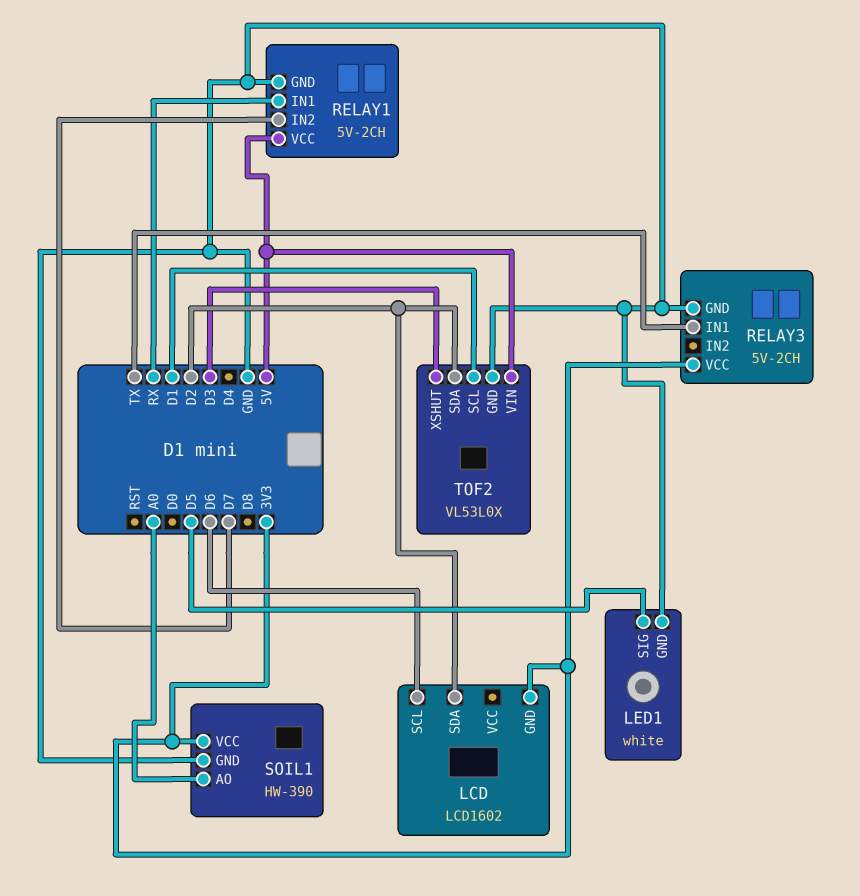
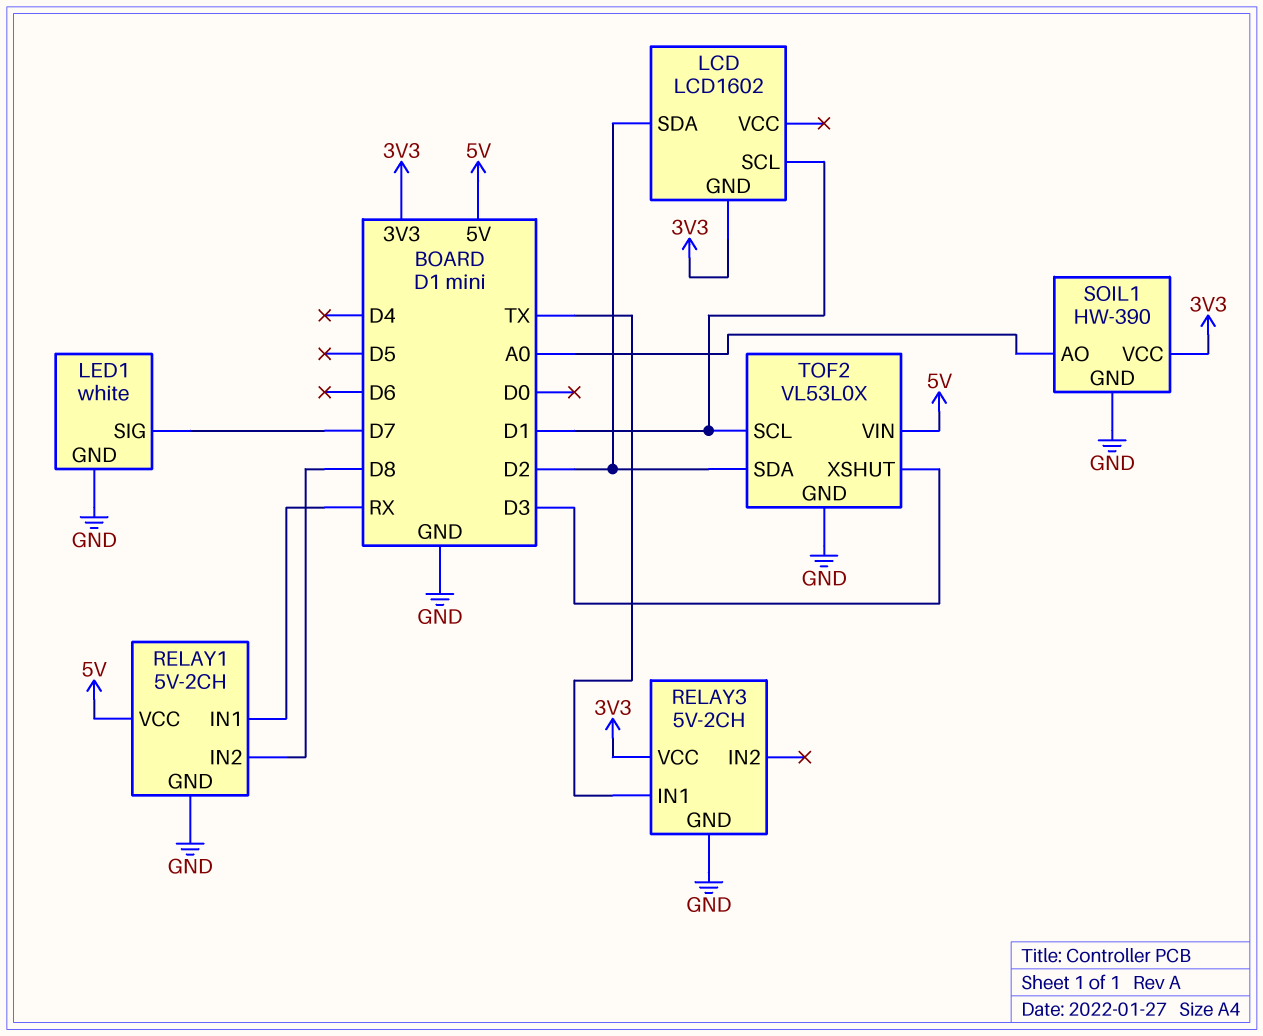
LCD pin SCL: D6 -> D1
LED1 pin SIG: D5 -> D7
RELAY1 pin IN2: D7 -> D8

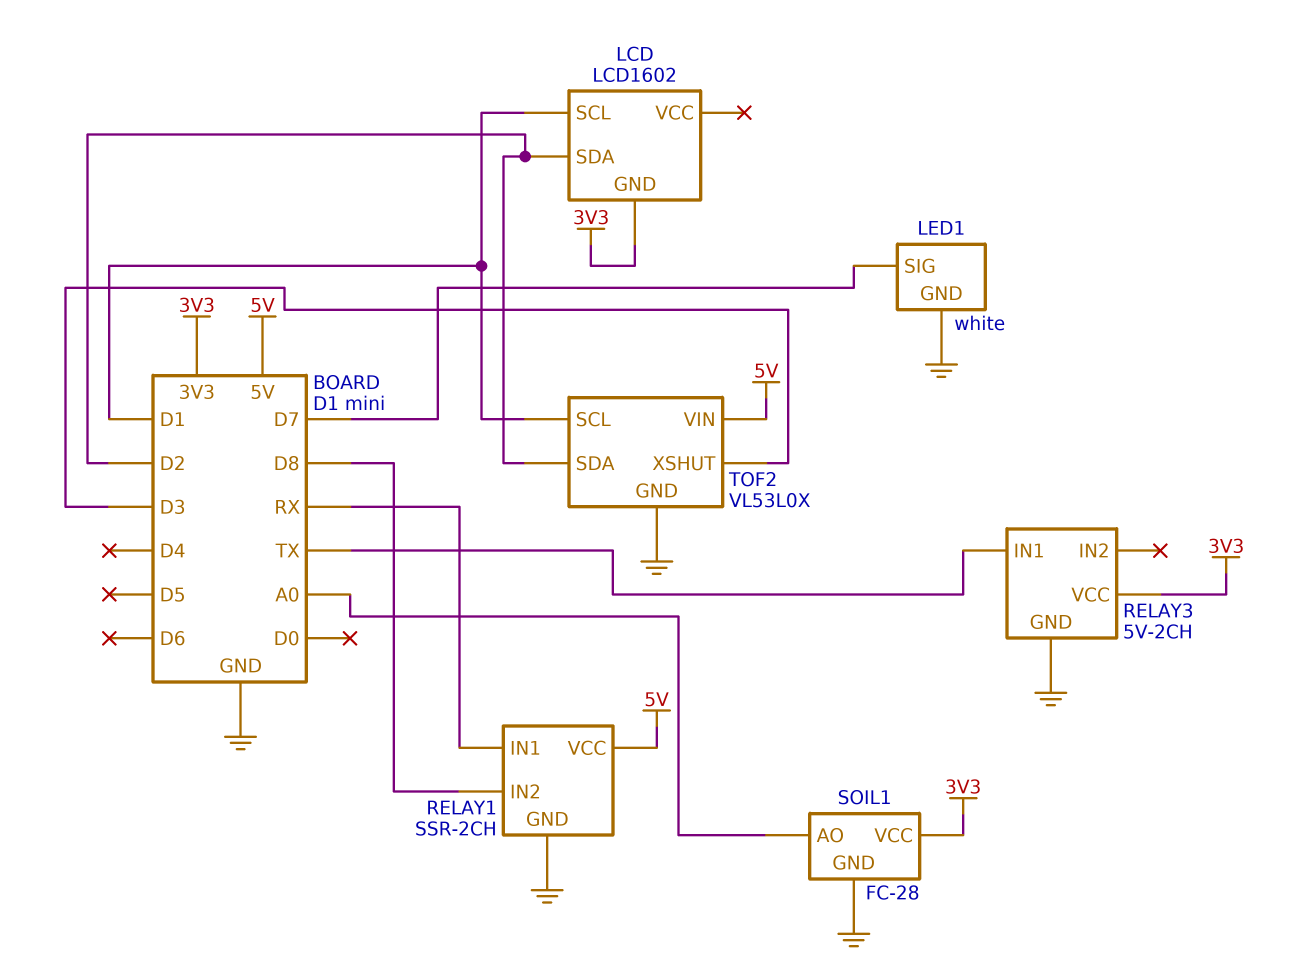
RELAY1: 5V-2CH -> SSR-2CH
SOIL1: HW-390 -> FC-28

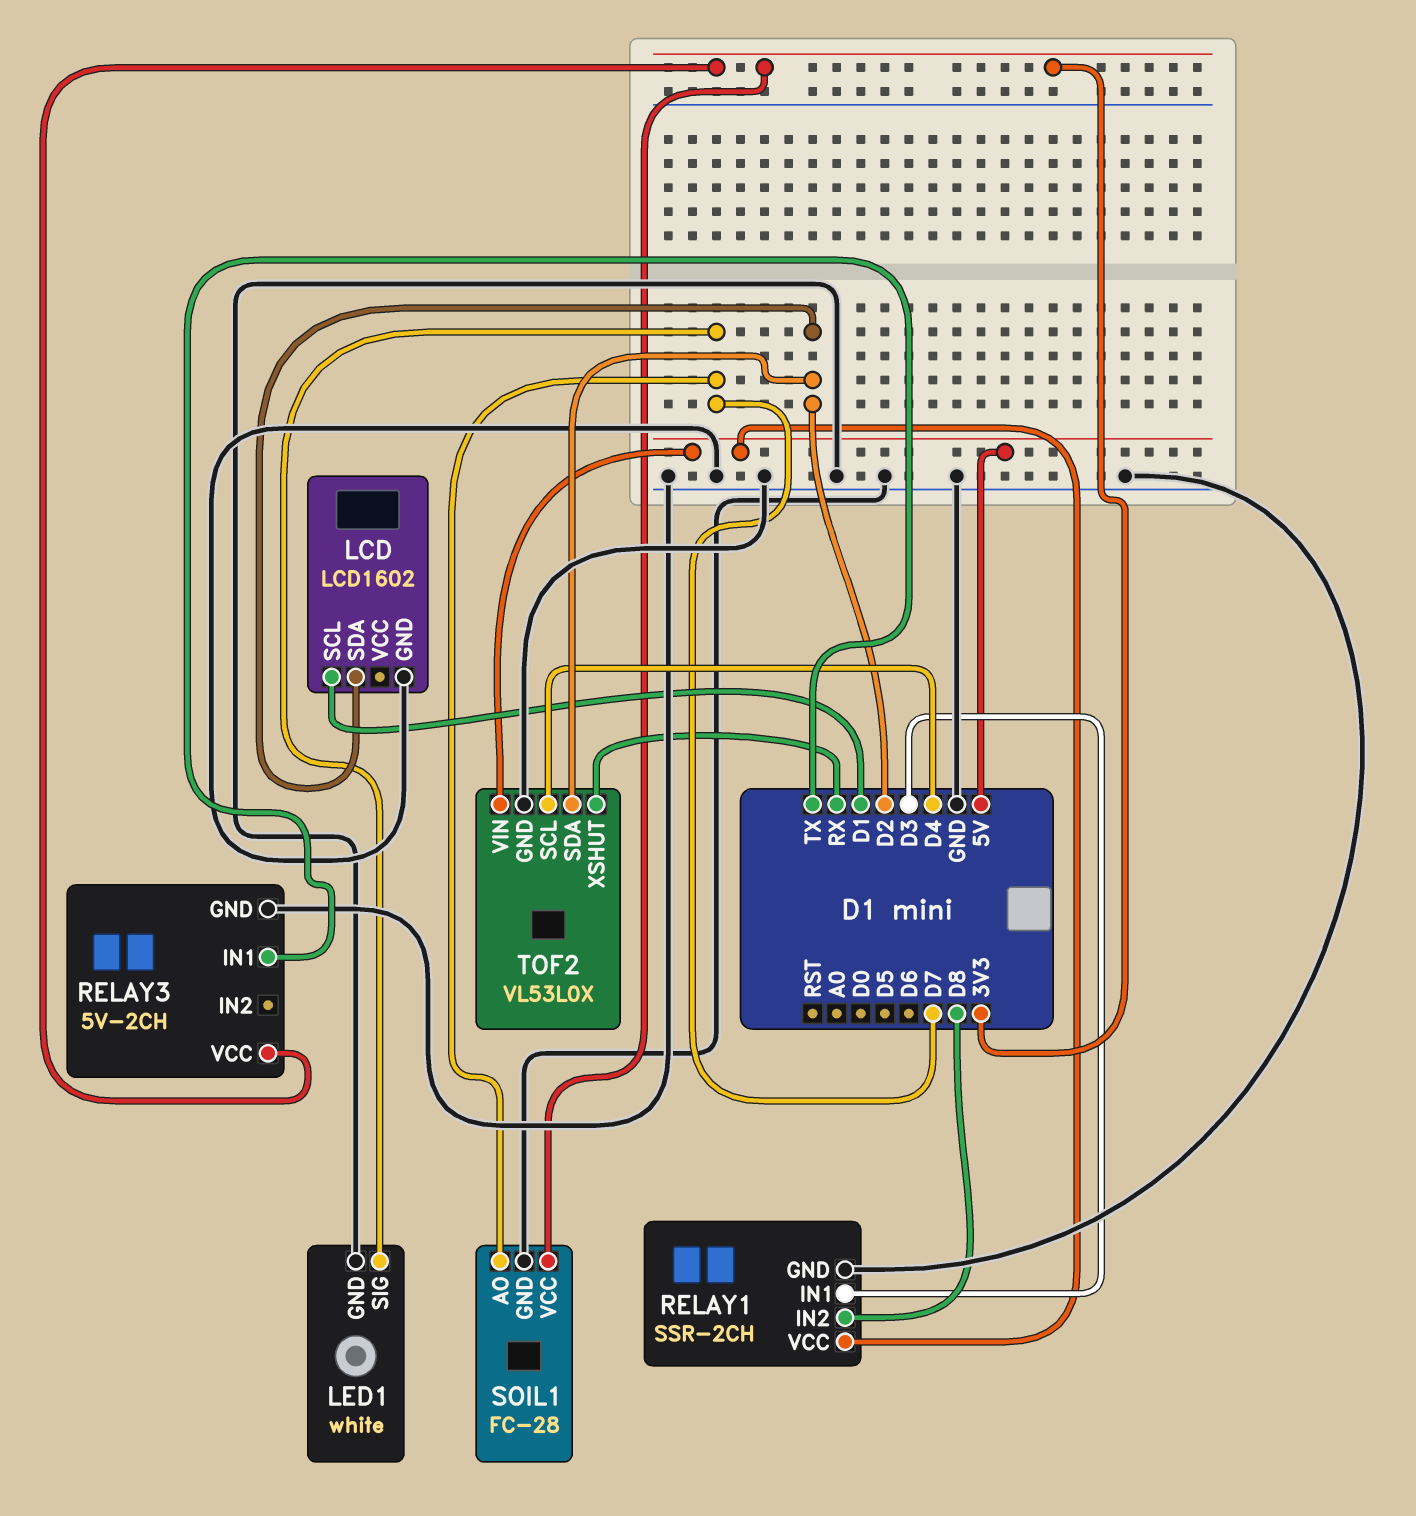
LCD pin GND: 3V3 -> GND
RELAY1 pin IN1: RX -> D3
SOIL1 pin AO: A0 -> D7
TOF2 pin SCL: D1 -> D4
TOF2 pin XSHUT: D3 -> RX

